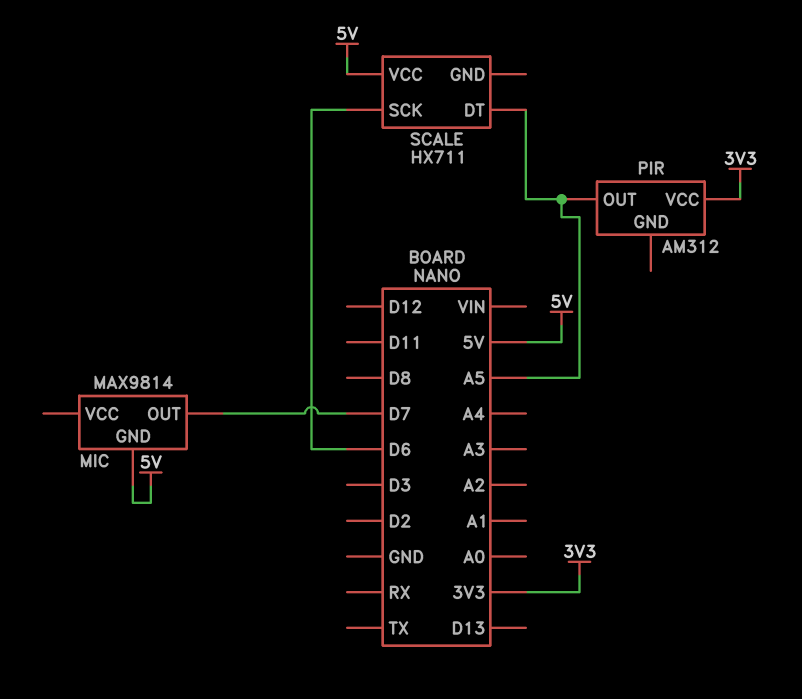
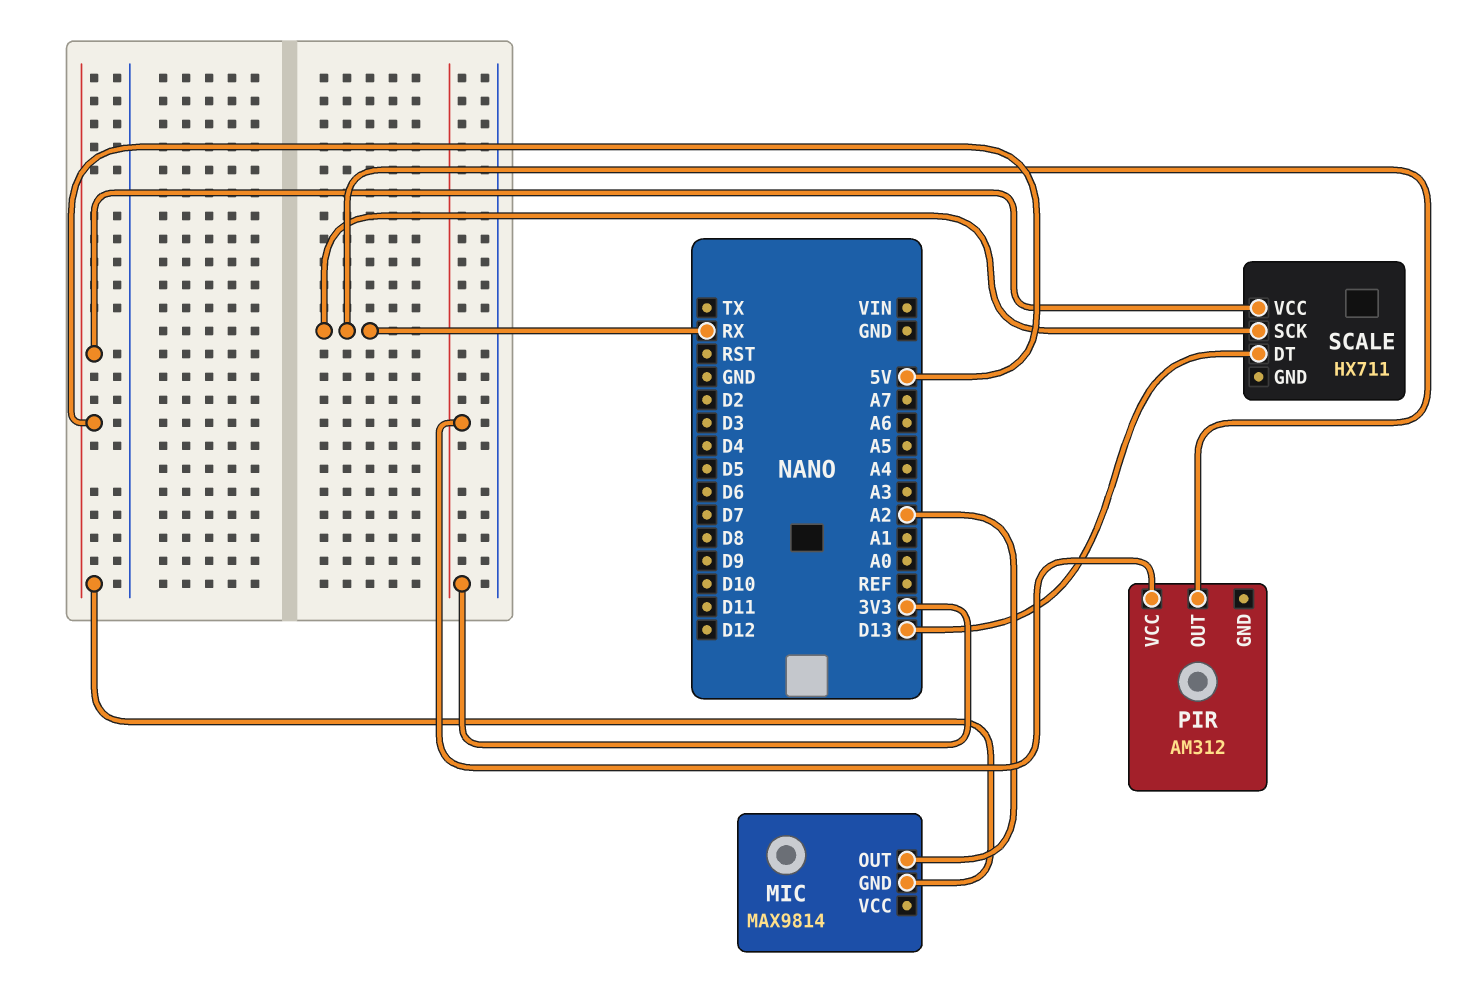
MIC pin OUT: D7 -> A2
PIR pin OUT: A5 -> RX
SCALE pin DT: A5 -> D13
SCALE pin SCK: D6 -> RX

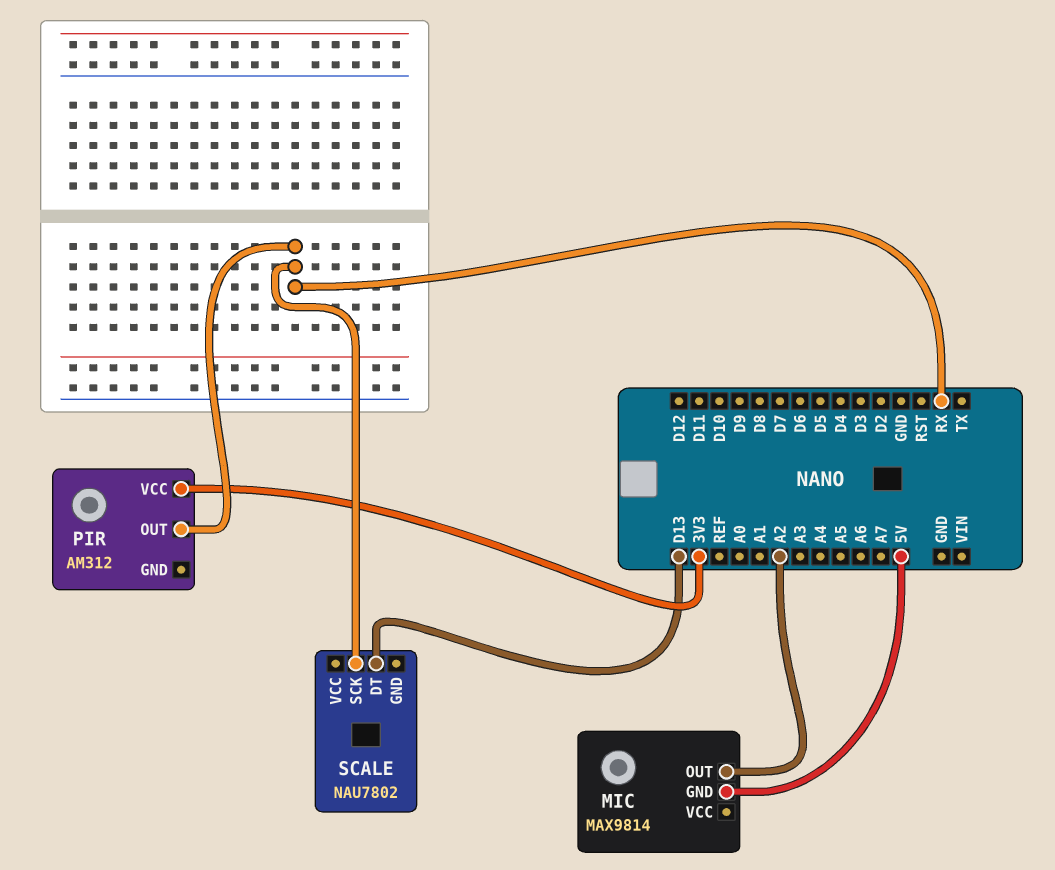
SCALE: HX711 -> NAU7802
SCALE pin VCC: 5V -> none

